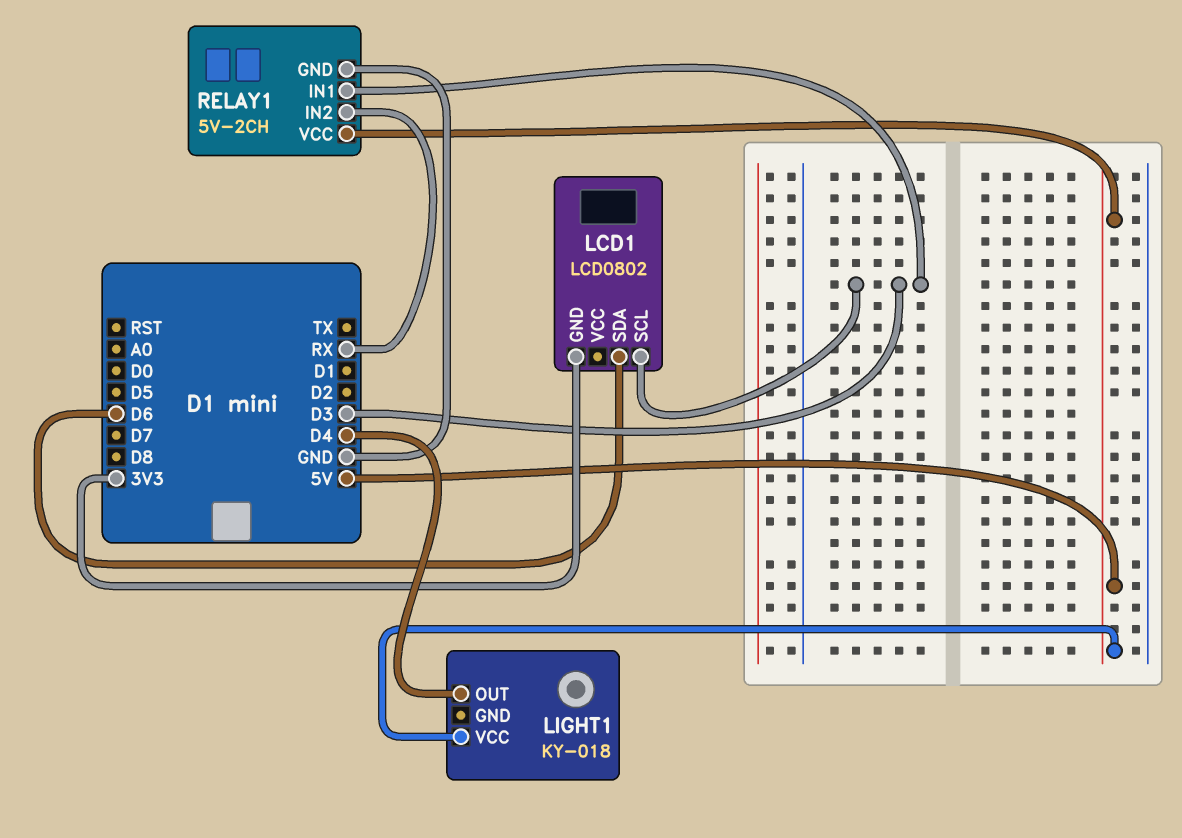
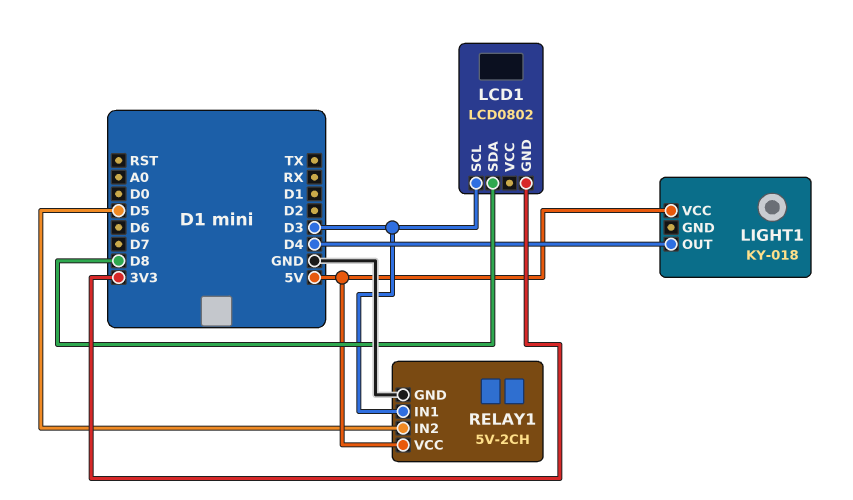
LCD1 pin SDA: D6 -> D8
RELAY1 pin IN2: RX -> D5

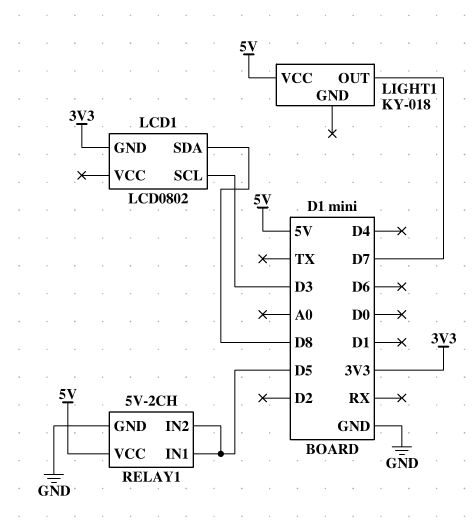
LIGHT1 pin OUT: D4 -> D7
RELAY1 pin IN1: D3 -> D5

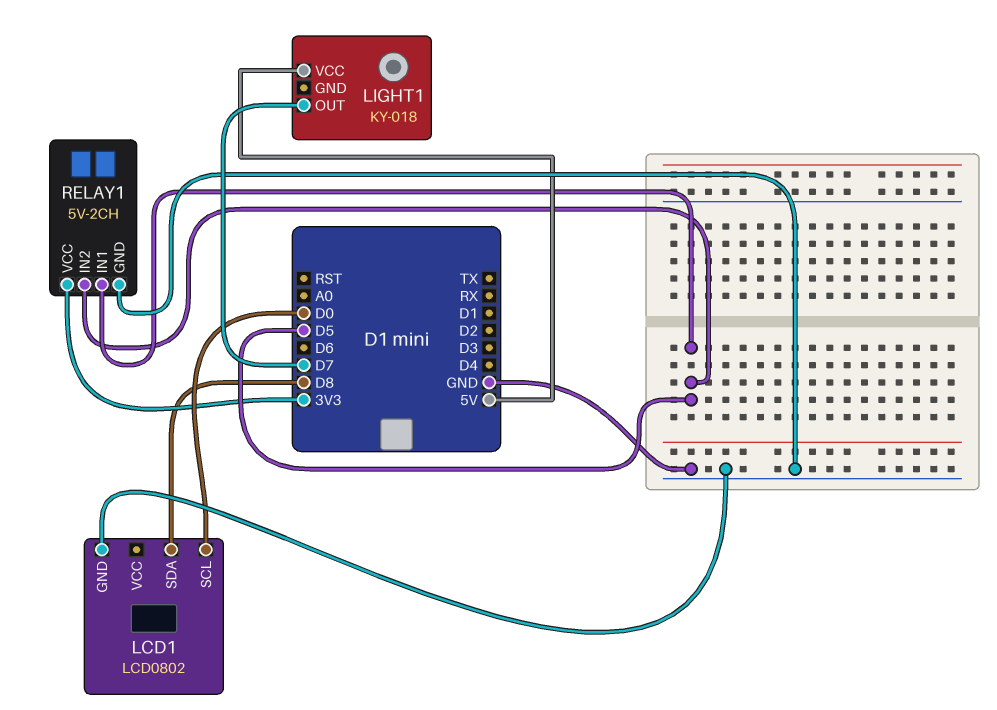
LCD1 pin GND: 3V3 -> GND
LCD1 pin SCL: D3 -> D0
RELAY1 pin VCC: 5V -> 3V3

